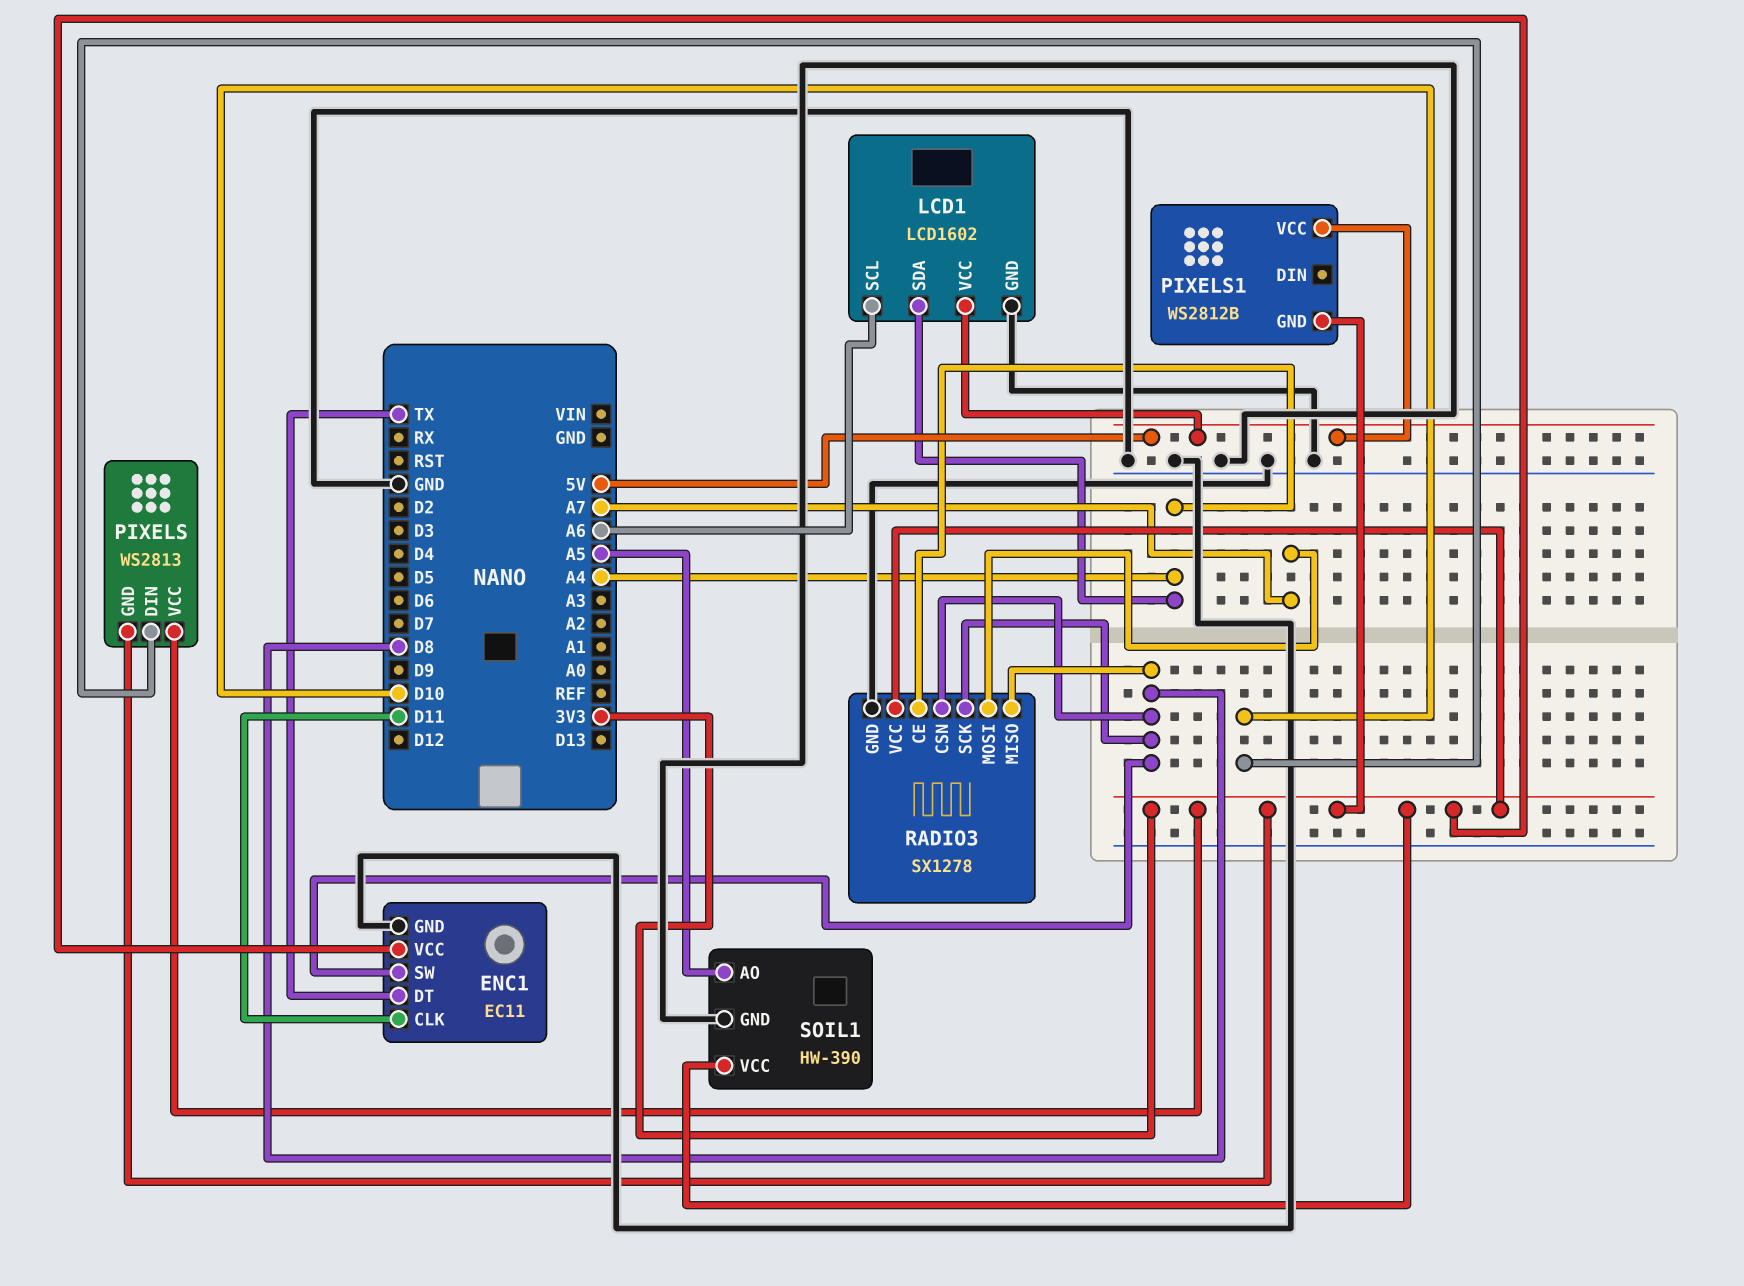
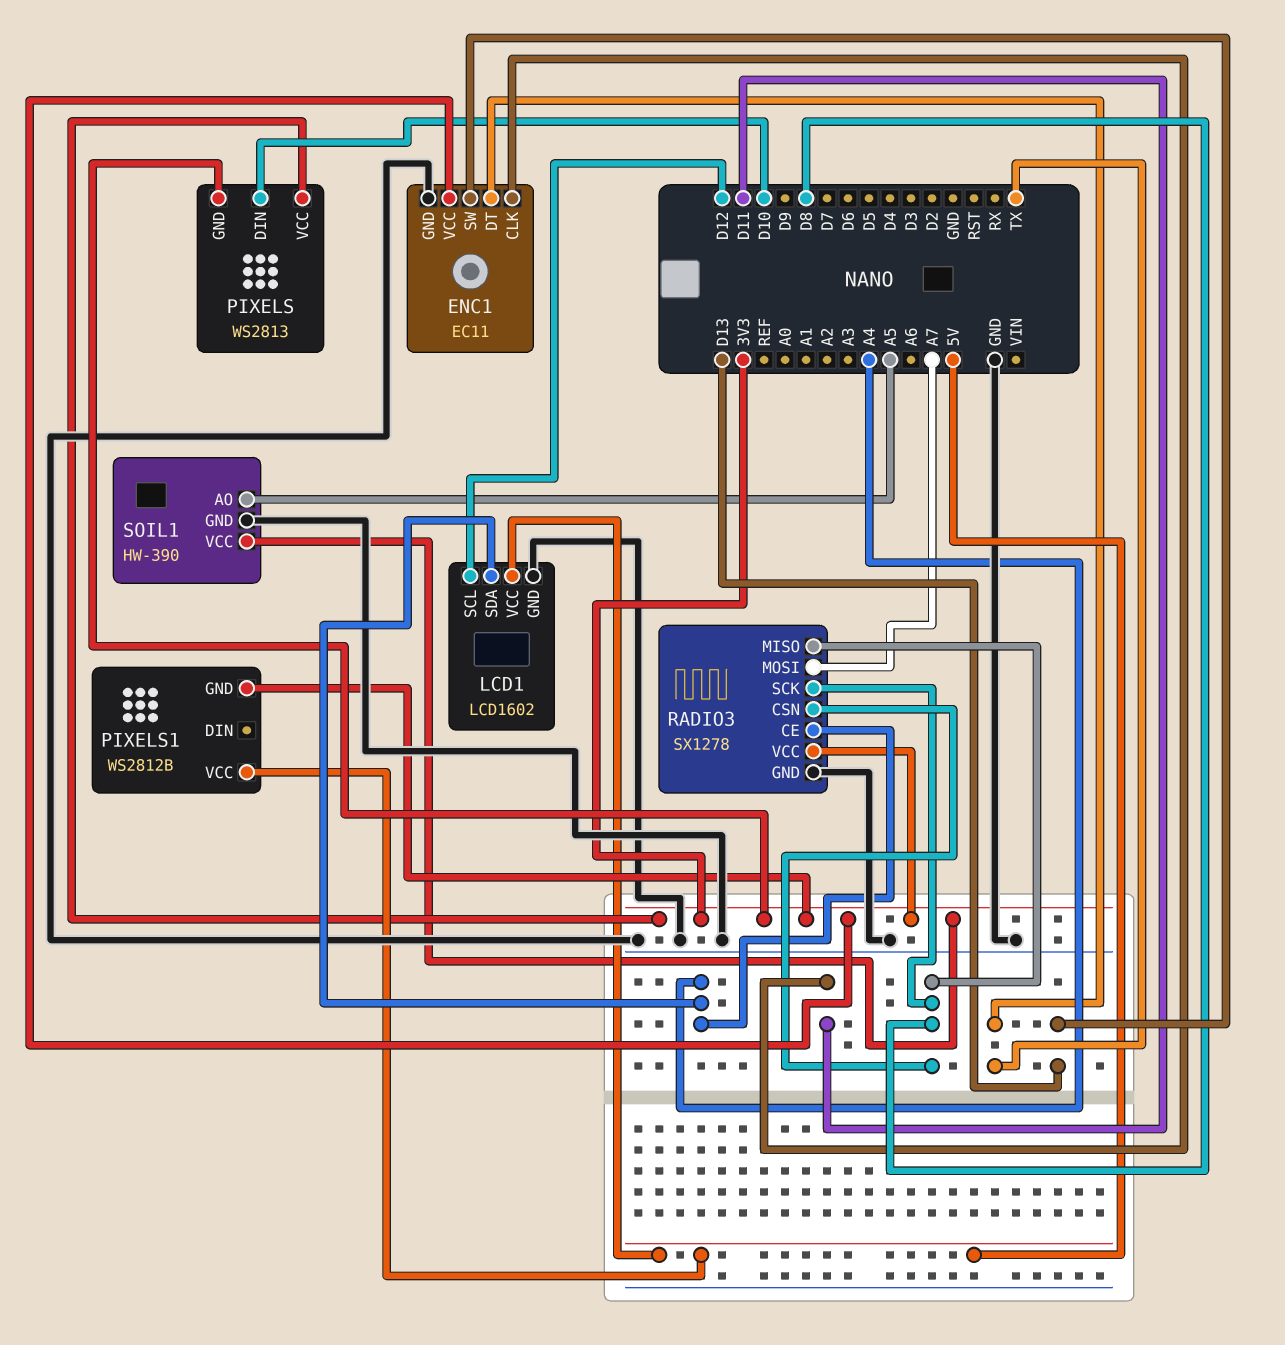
ENC1 pin SW: D8 -> D13
LCD1 pin SCL: A6 -> D12

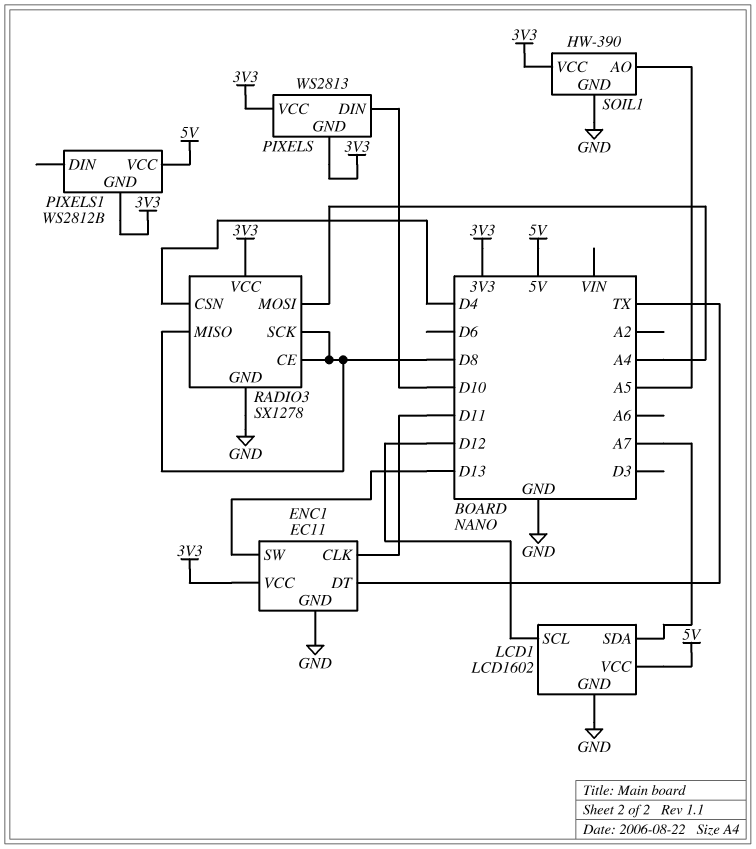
LCD1 pin SDA: A4 -> A7
RADIO3 pin CE: A4 -> D8
RADIO3 pin CSN: D8 -> D4
RADIO3 pin MOSI: A7 -> A4

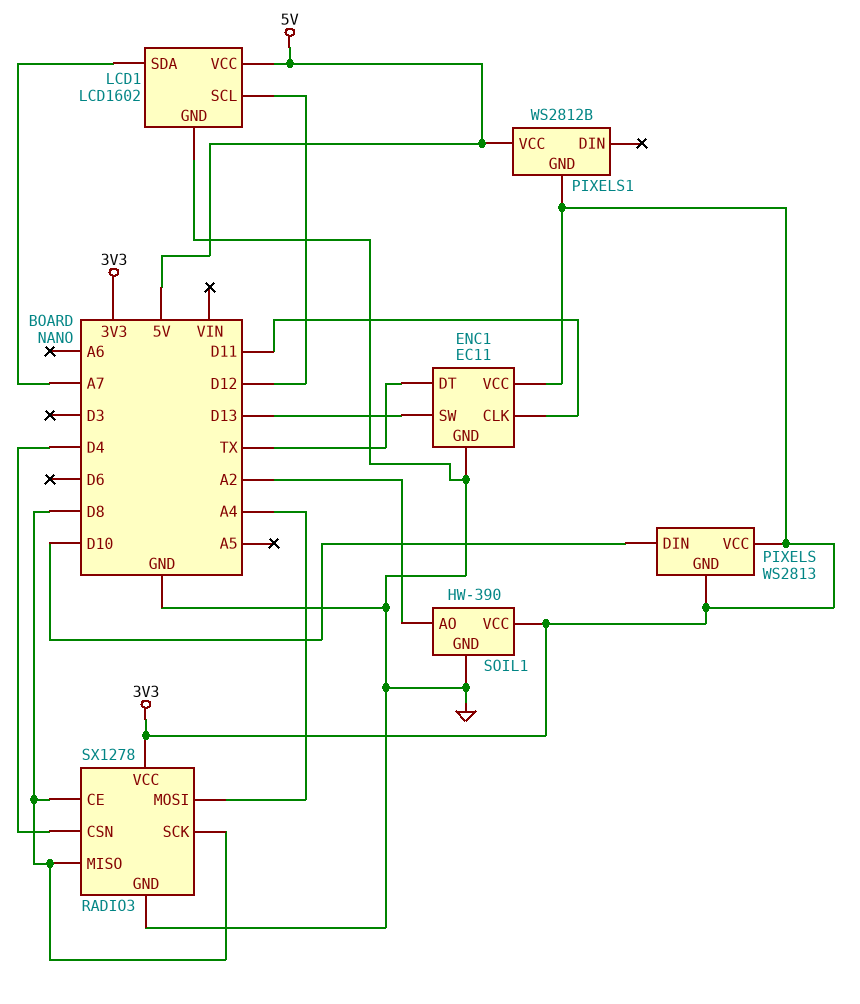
SOIL1 pin AO: A5 -> A2

